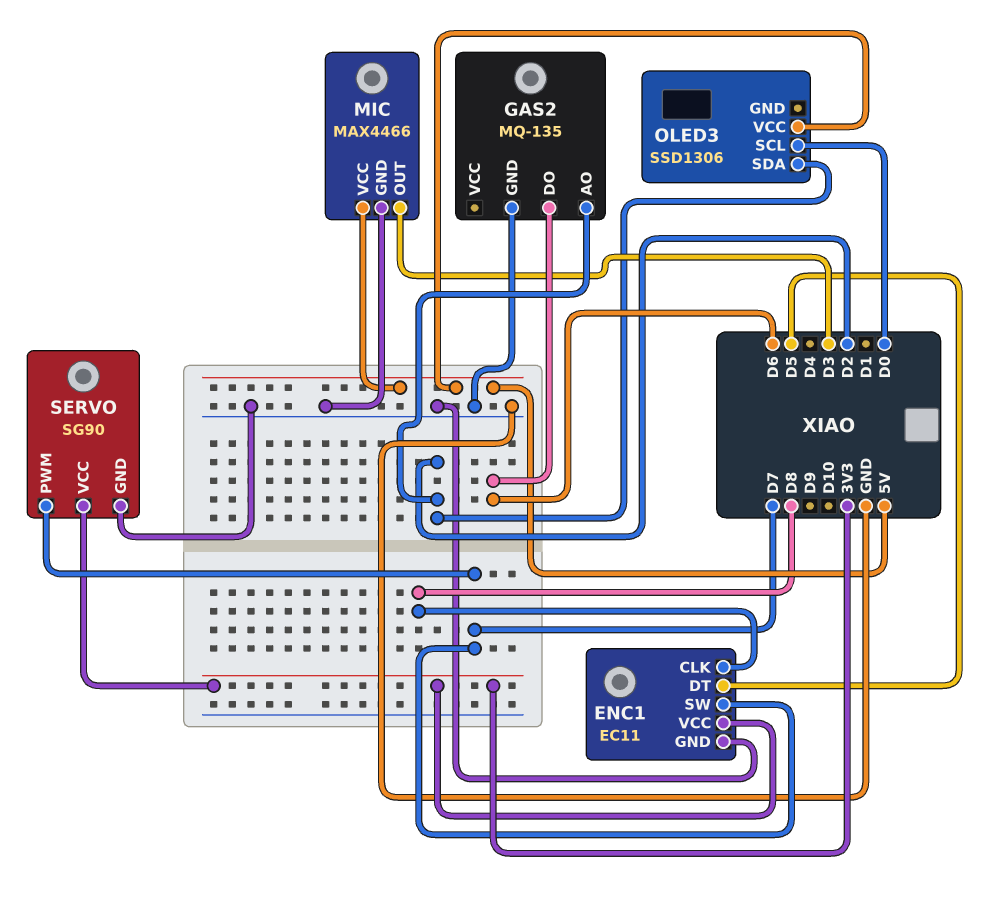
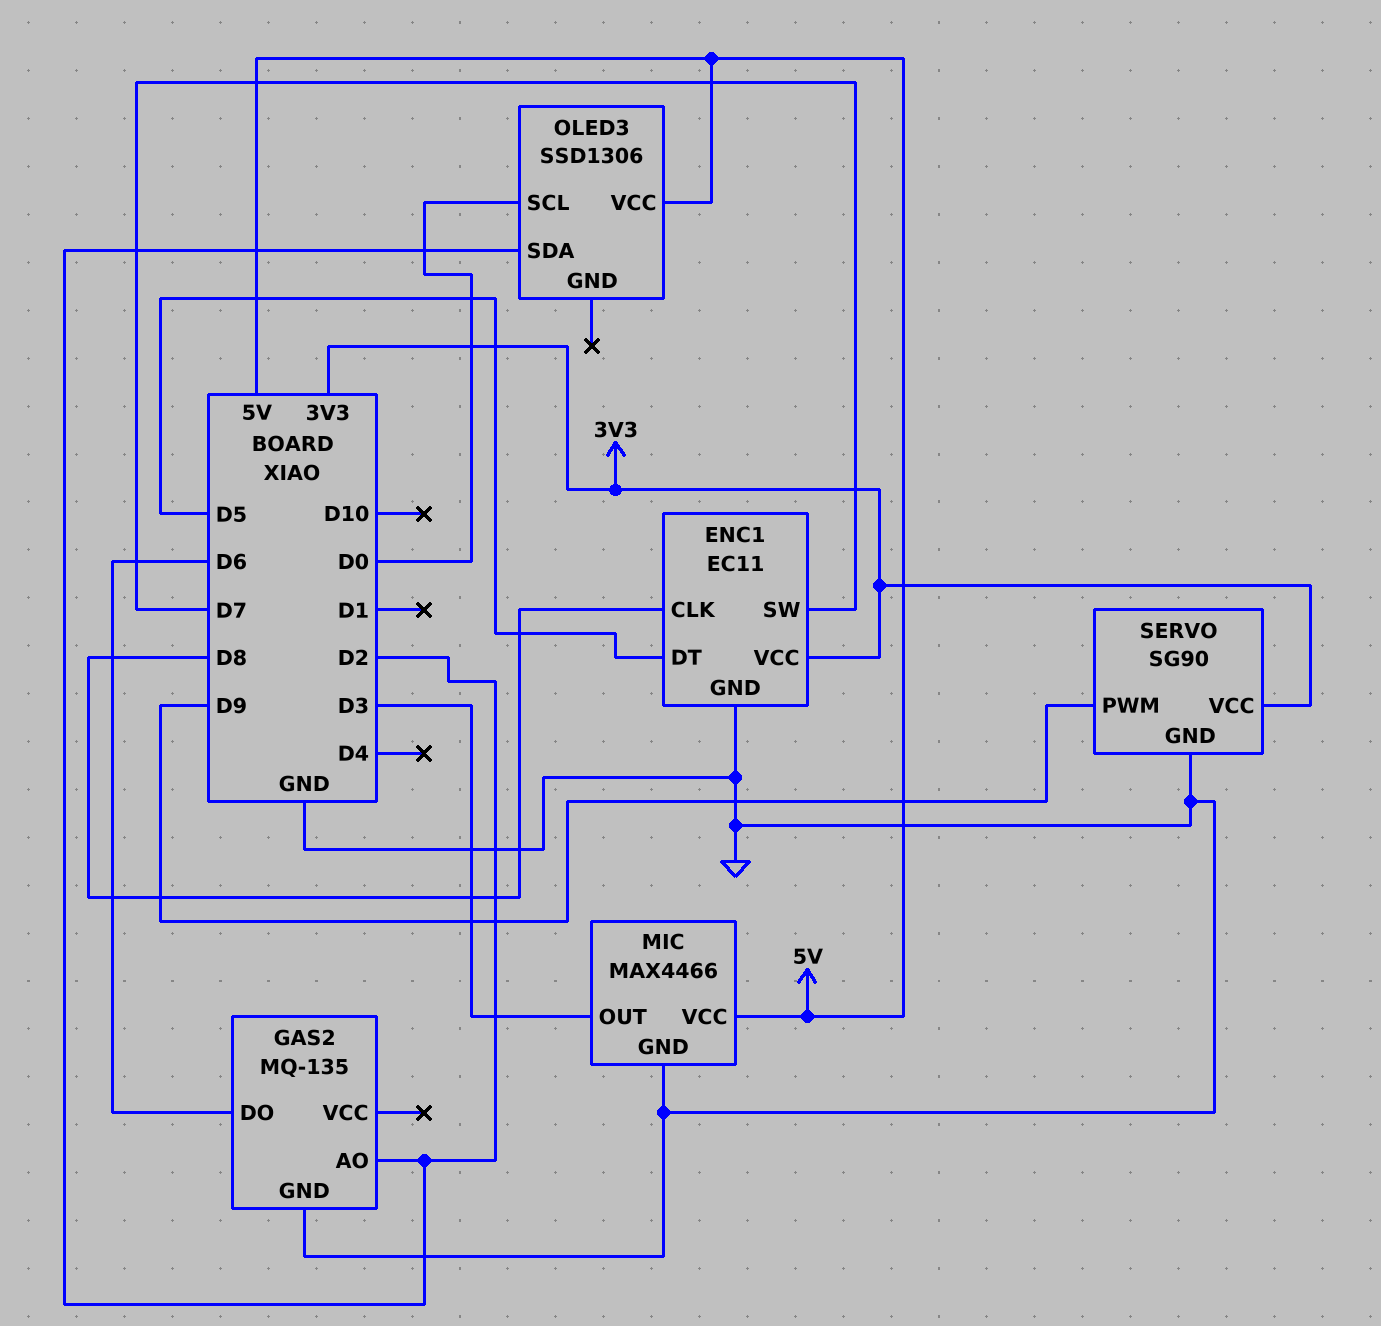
SERVO pin PWM: D7 -> D9

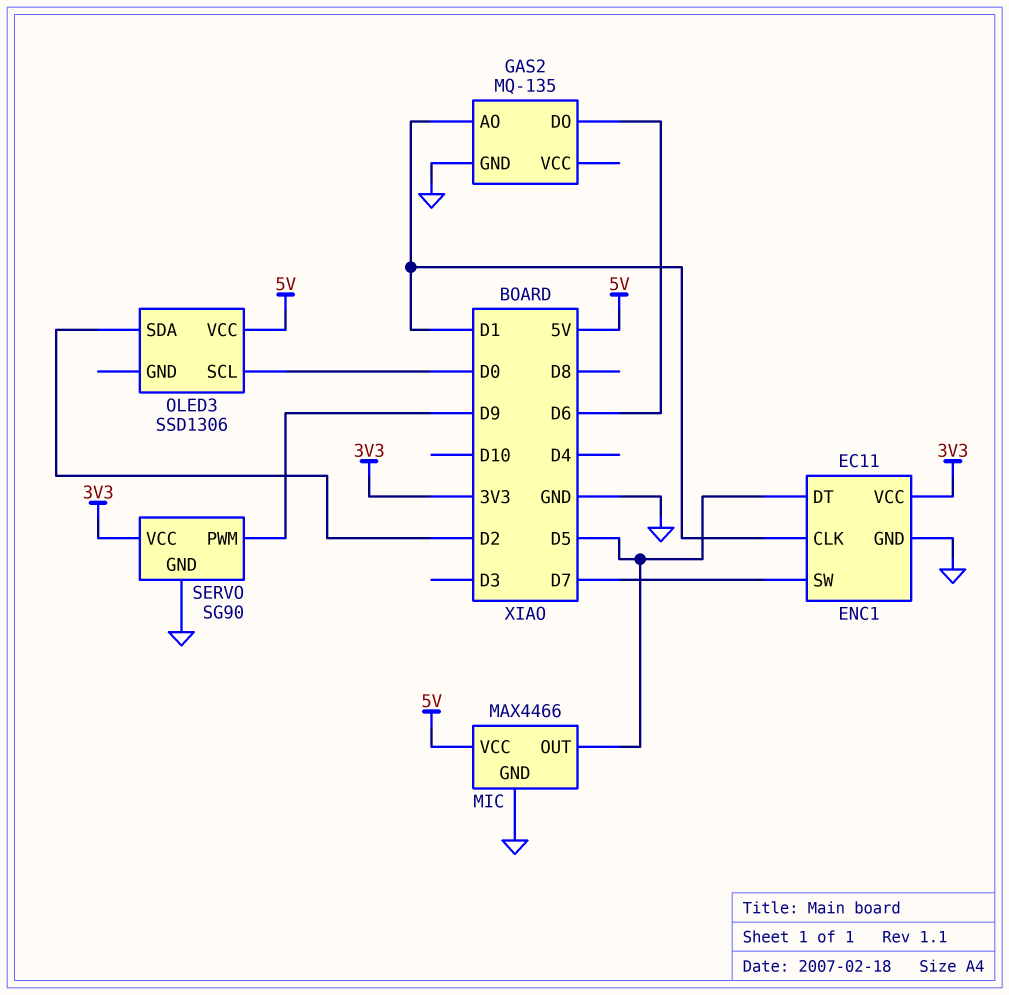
ENC1 pin CLK: D8 -> D1
GAS2 pin AO: D2 -> D1
MIC pin OUT: D3 -> D5

